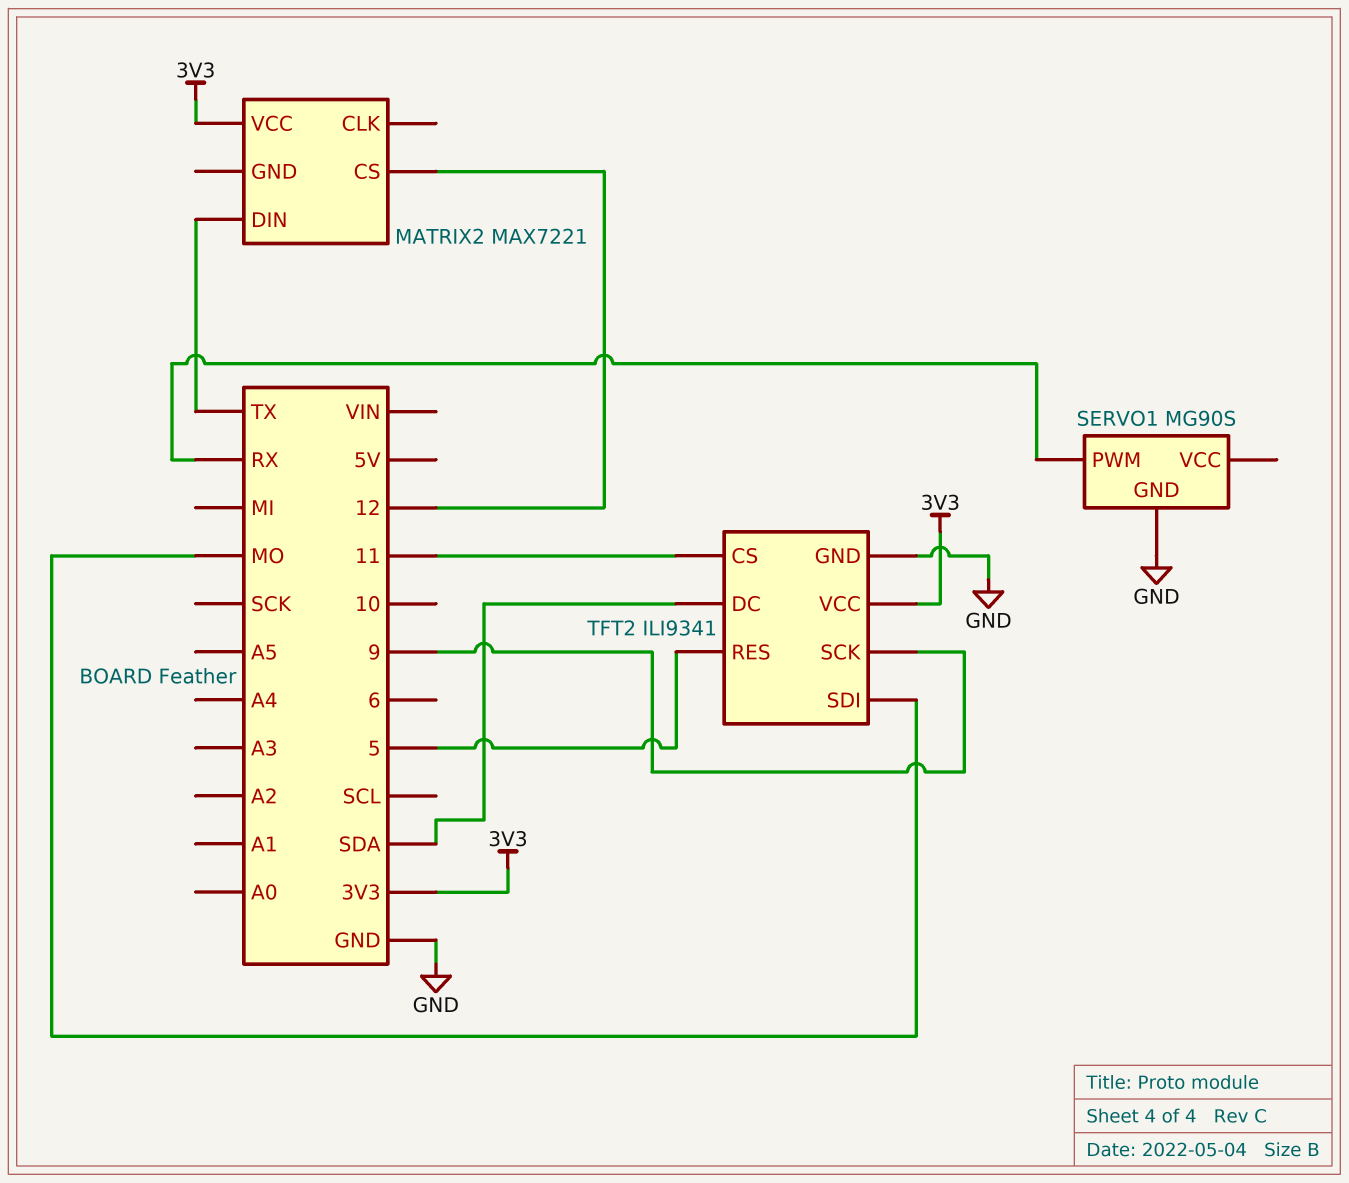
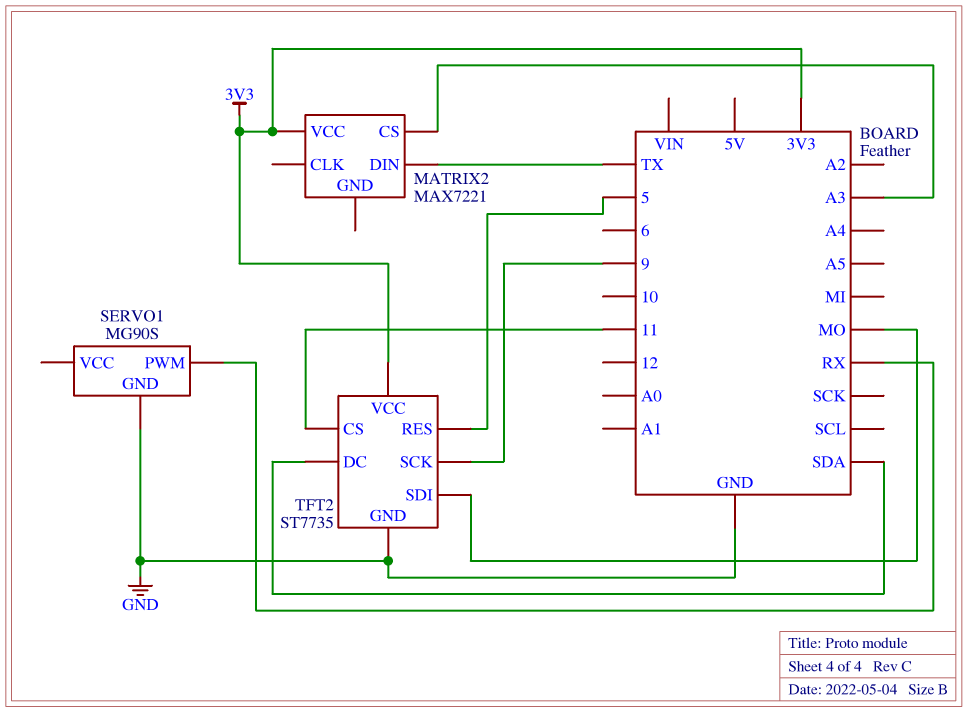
MATRIX2 pin CS: 12 -> A3
TFT2: ILI9341 -> ST7735

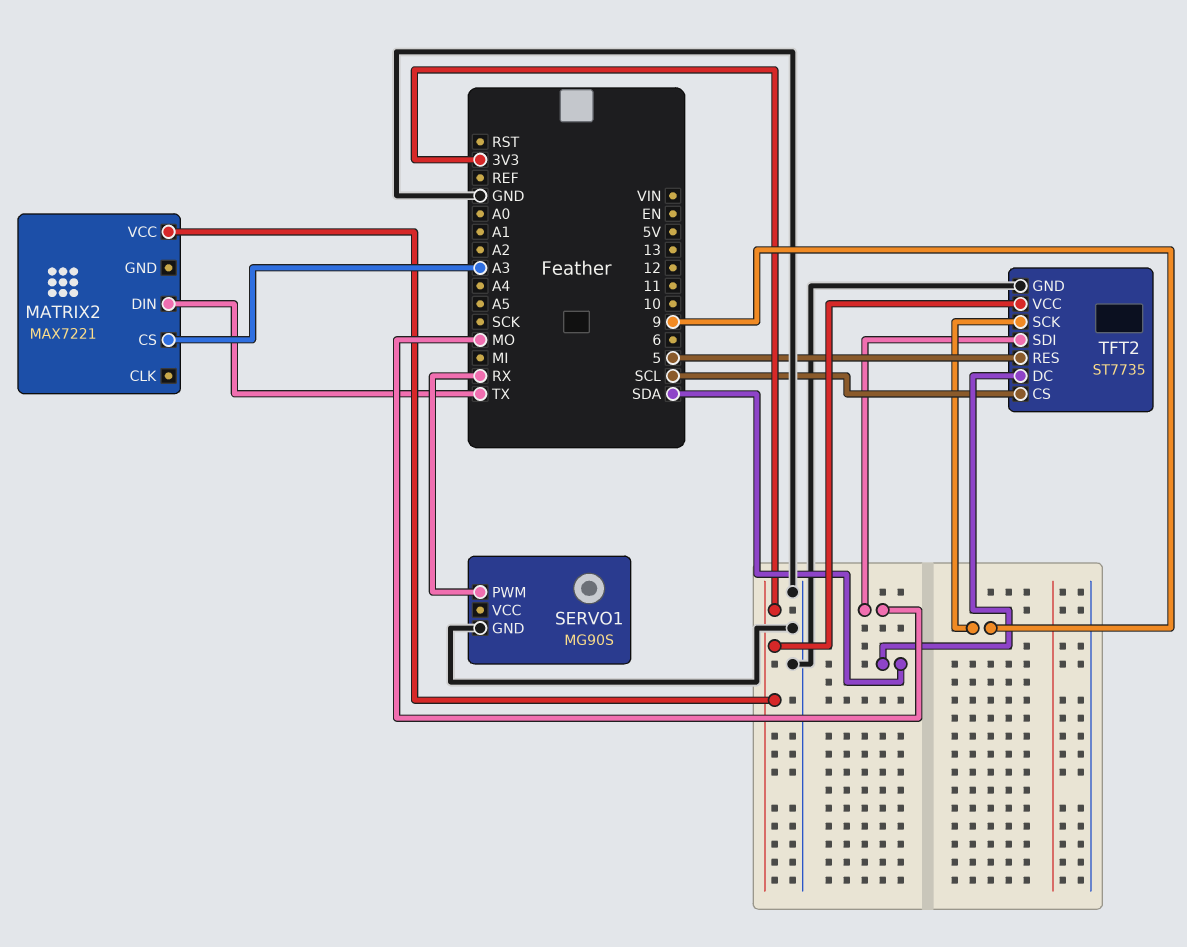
TFT2 pin CS: 11 -> SCL

